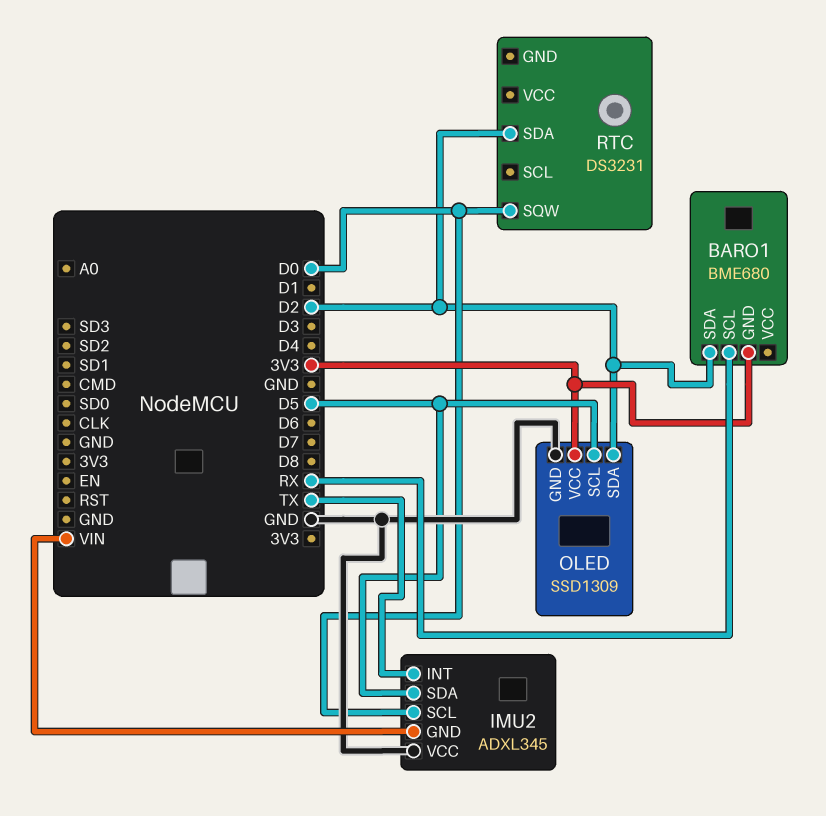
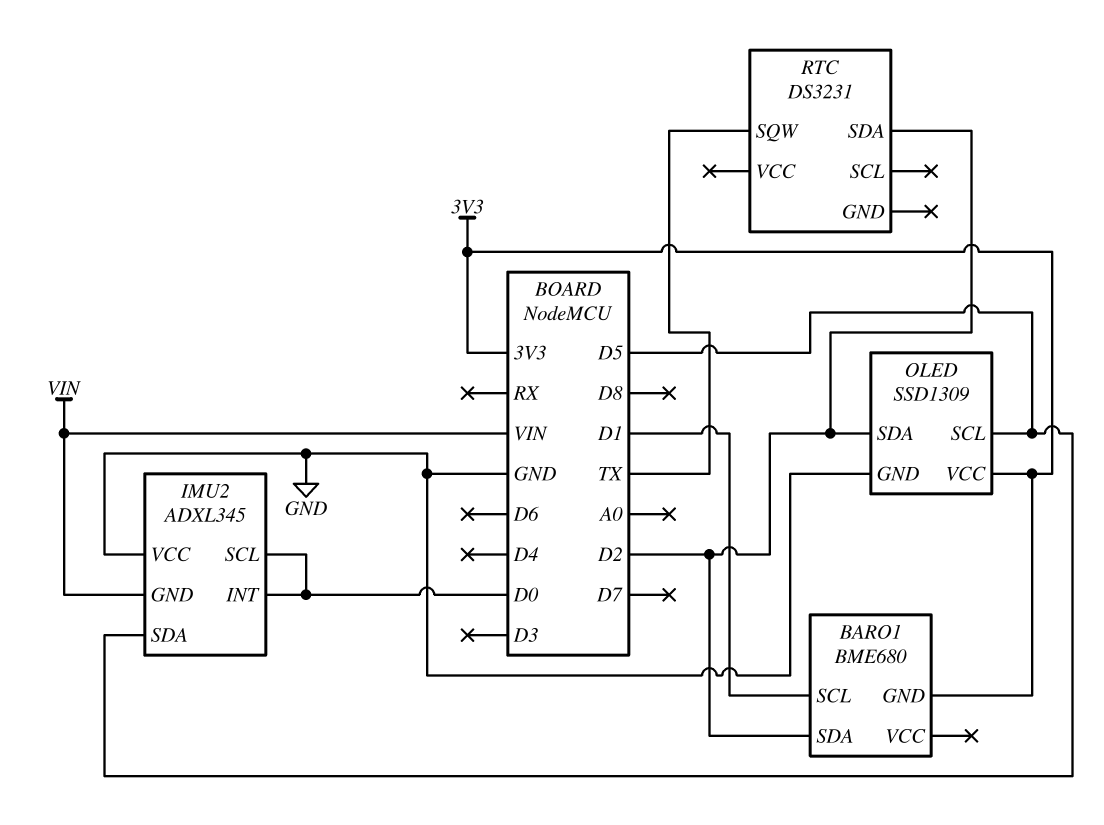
BARO1 pin SCL: RX -> D1
IMU2 pin INT: TX -> D0
RTC pin SQW: D0 -> TX

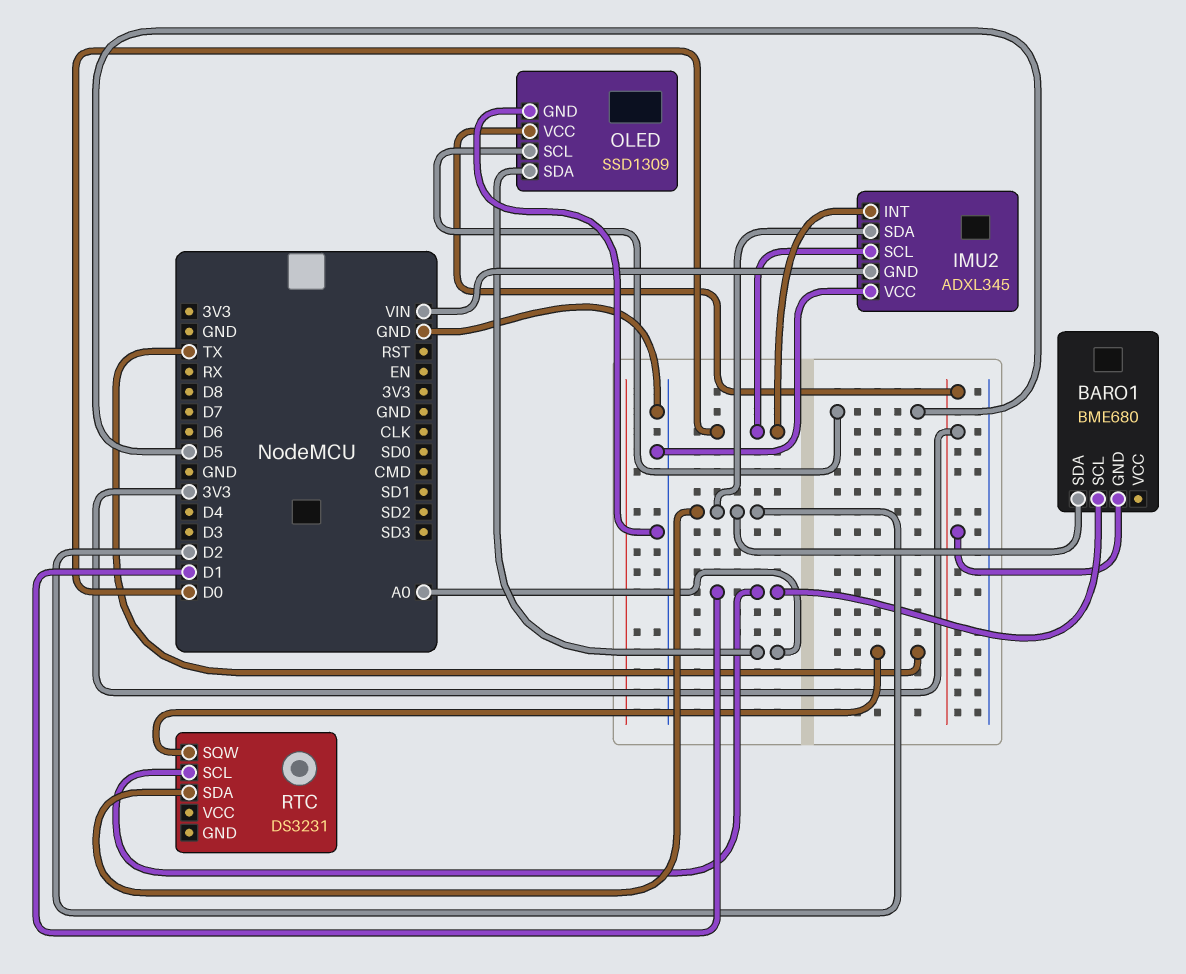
IMU2 pin SDA: D5 -> D2
OLED pin SDA: D2 -> A0
RTC pin SCL: none -> D1

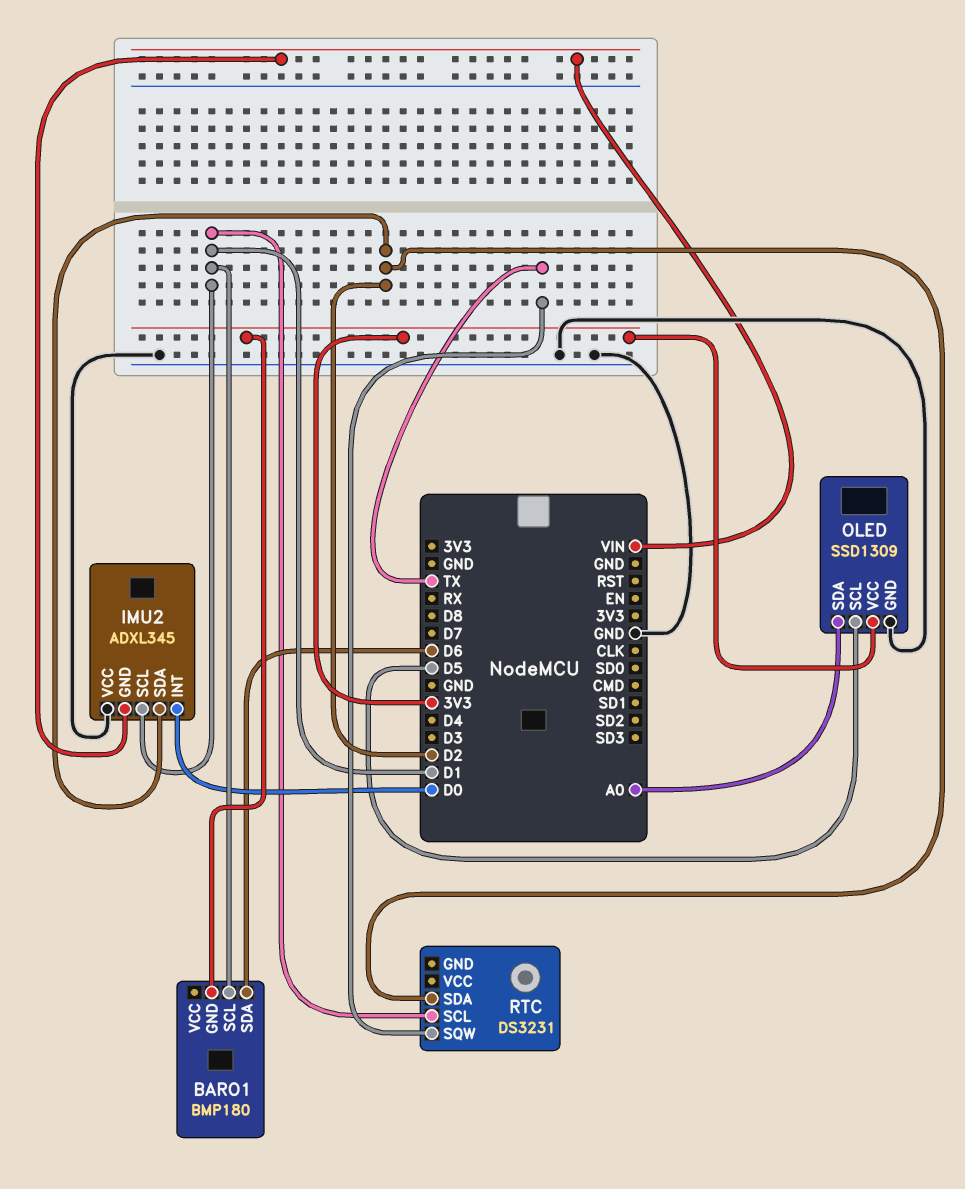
BARO1: BME680 -> BMP180
BARO1 pin SDA: D2 -> D6
IMU2 pin SCL: D0 -> D1

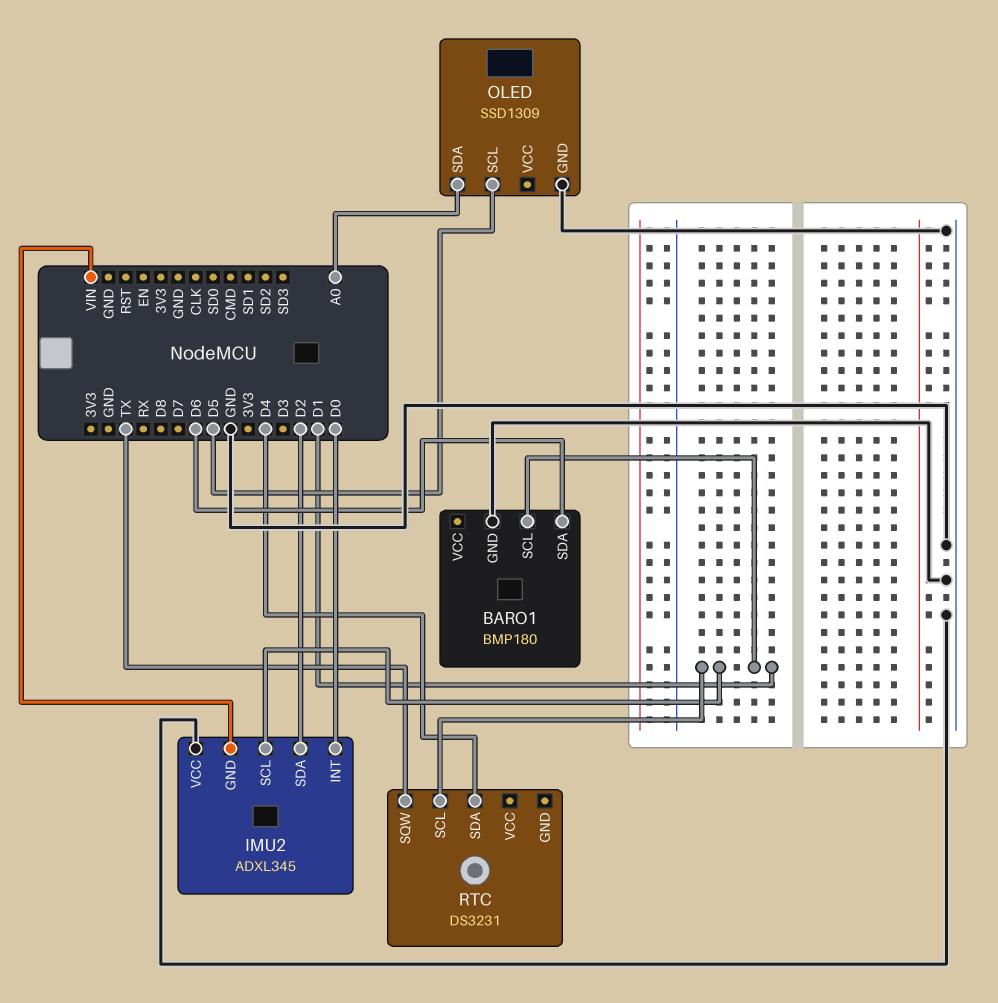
BARO1 pin GND: 3V3 -> GND
OLED pin VCC: 3V3 -> none
RTC pin SDA: D2 -> D4

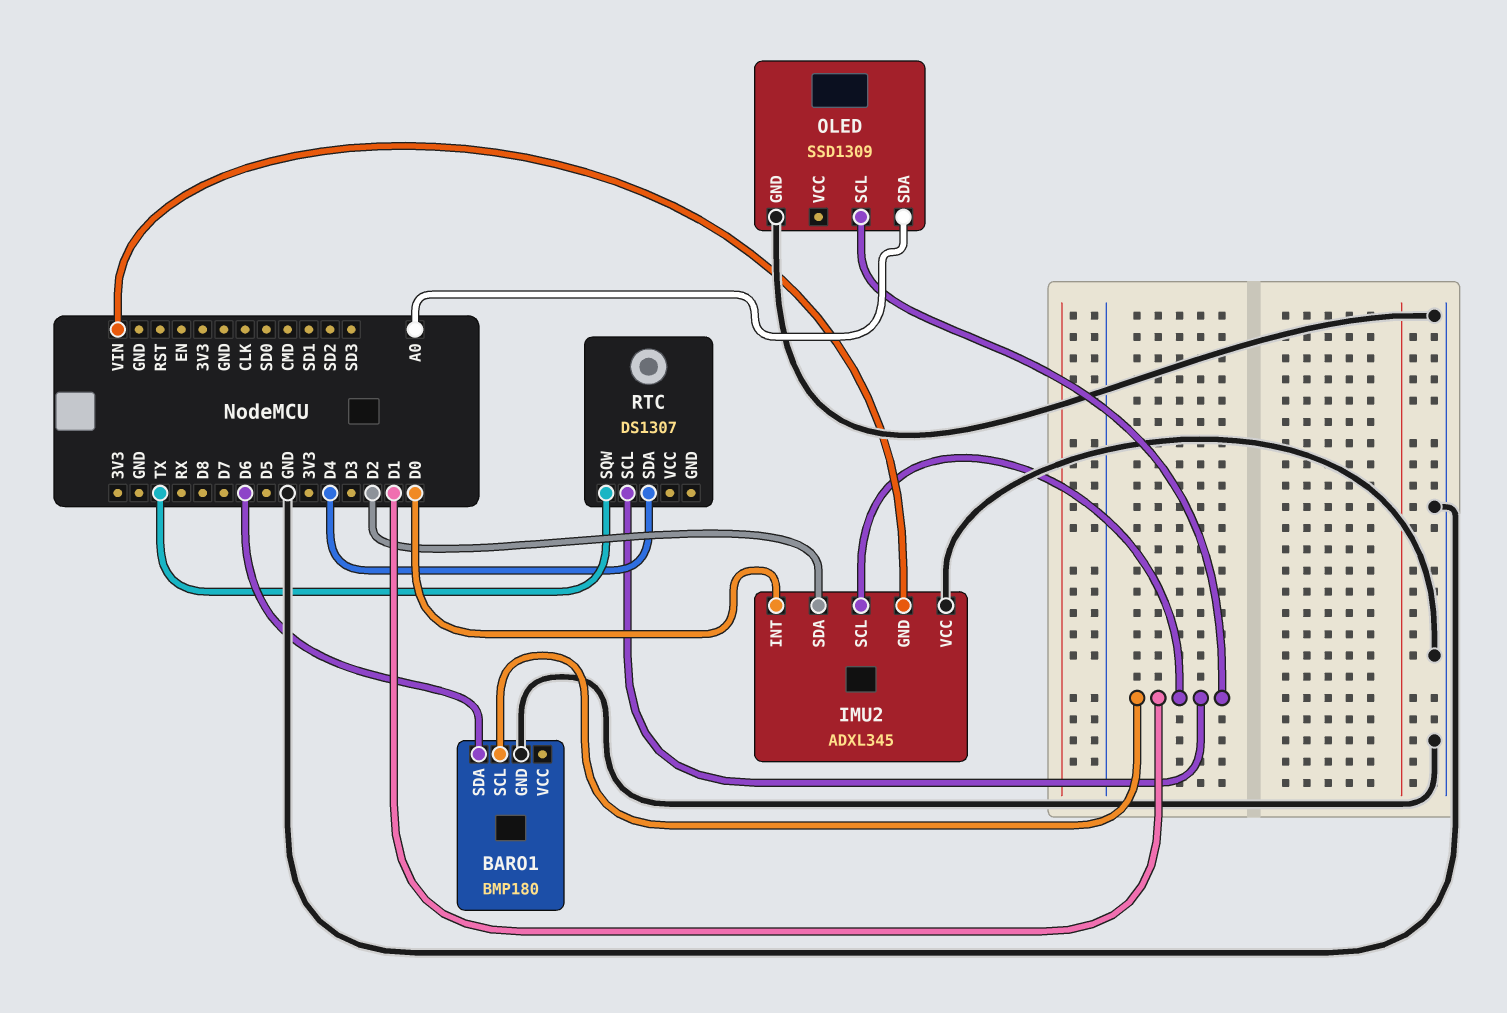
OLED pin SCL: D5 -> D1
RTC: DS3231 -> DS1307

